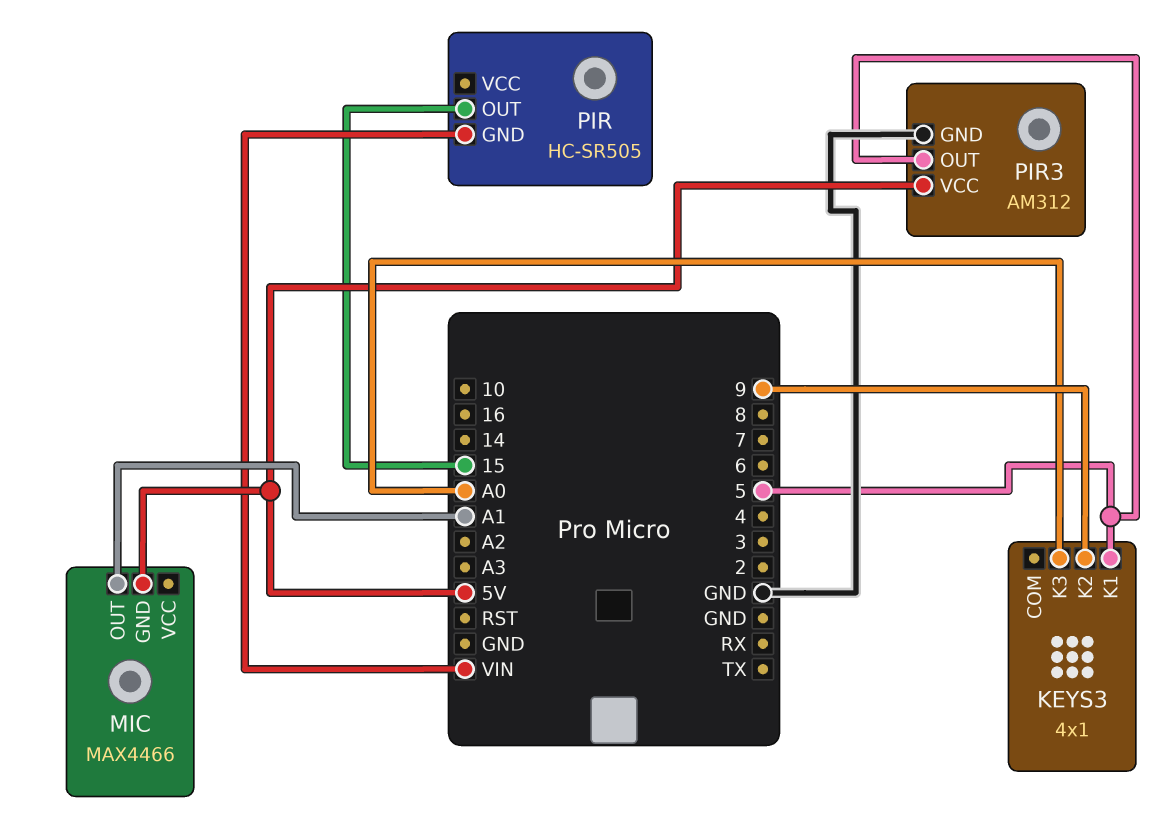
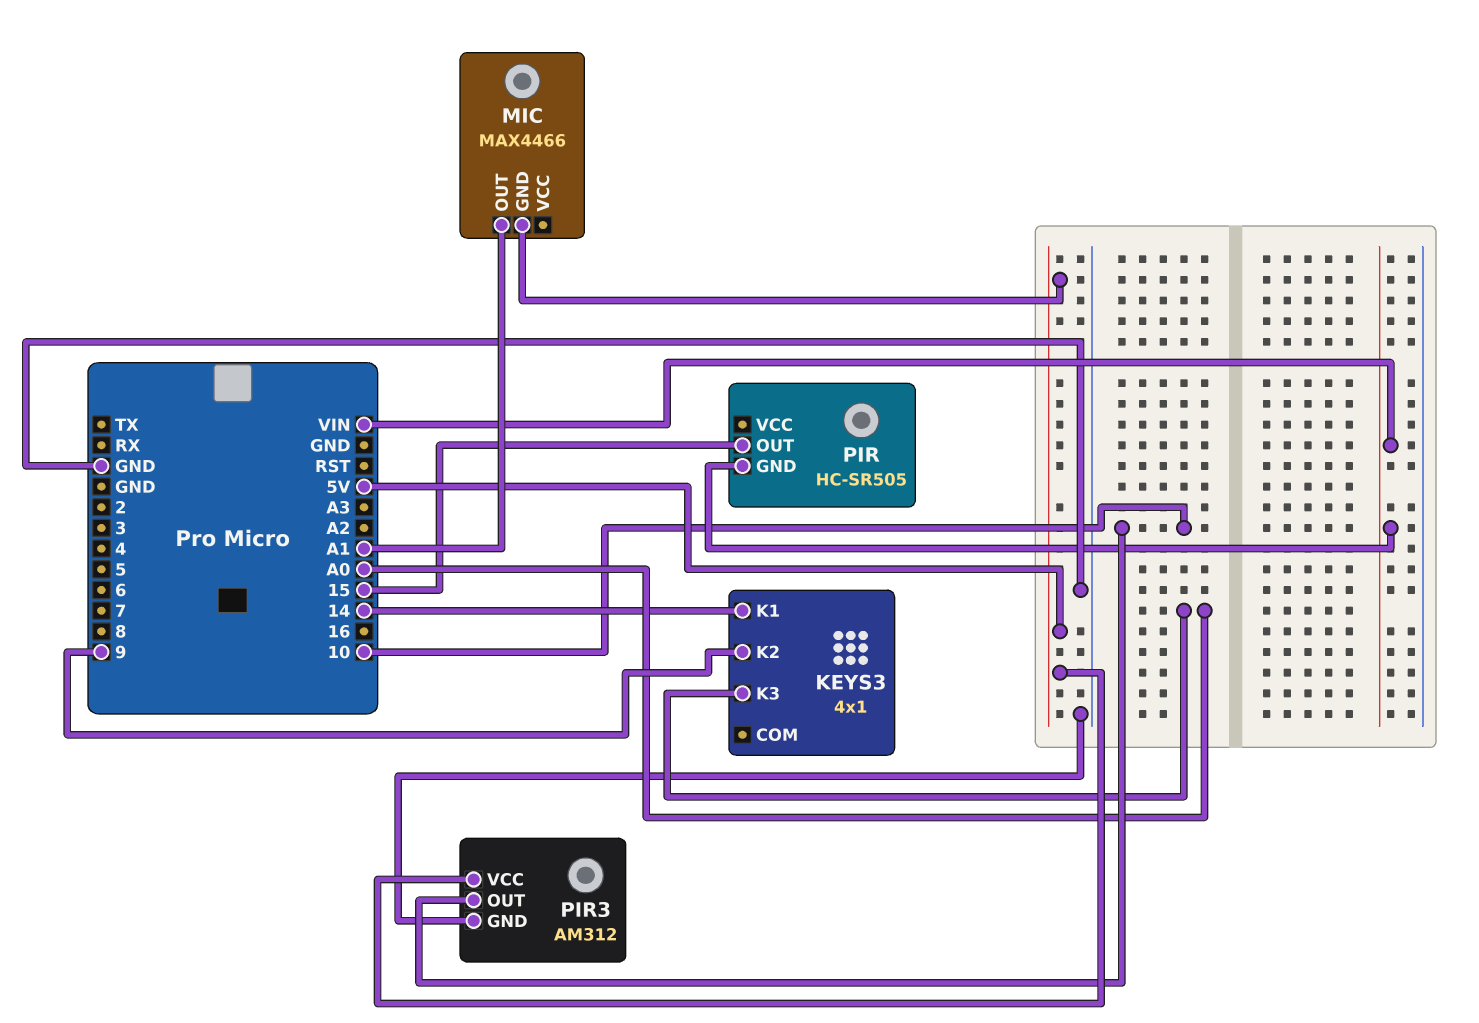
KEYS3 pin K1: 5 -> 14
PIR3 pin OUT: 5 -> 10

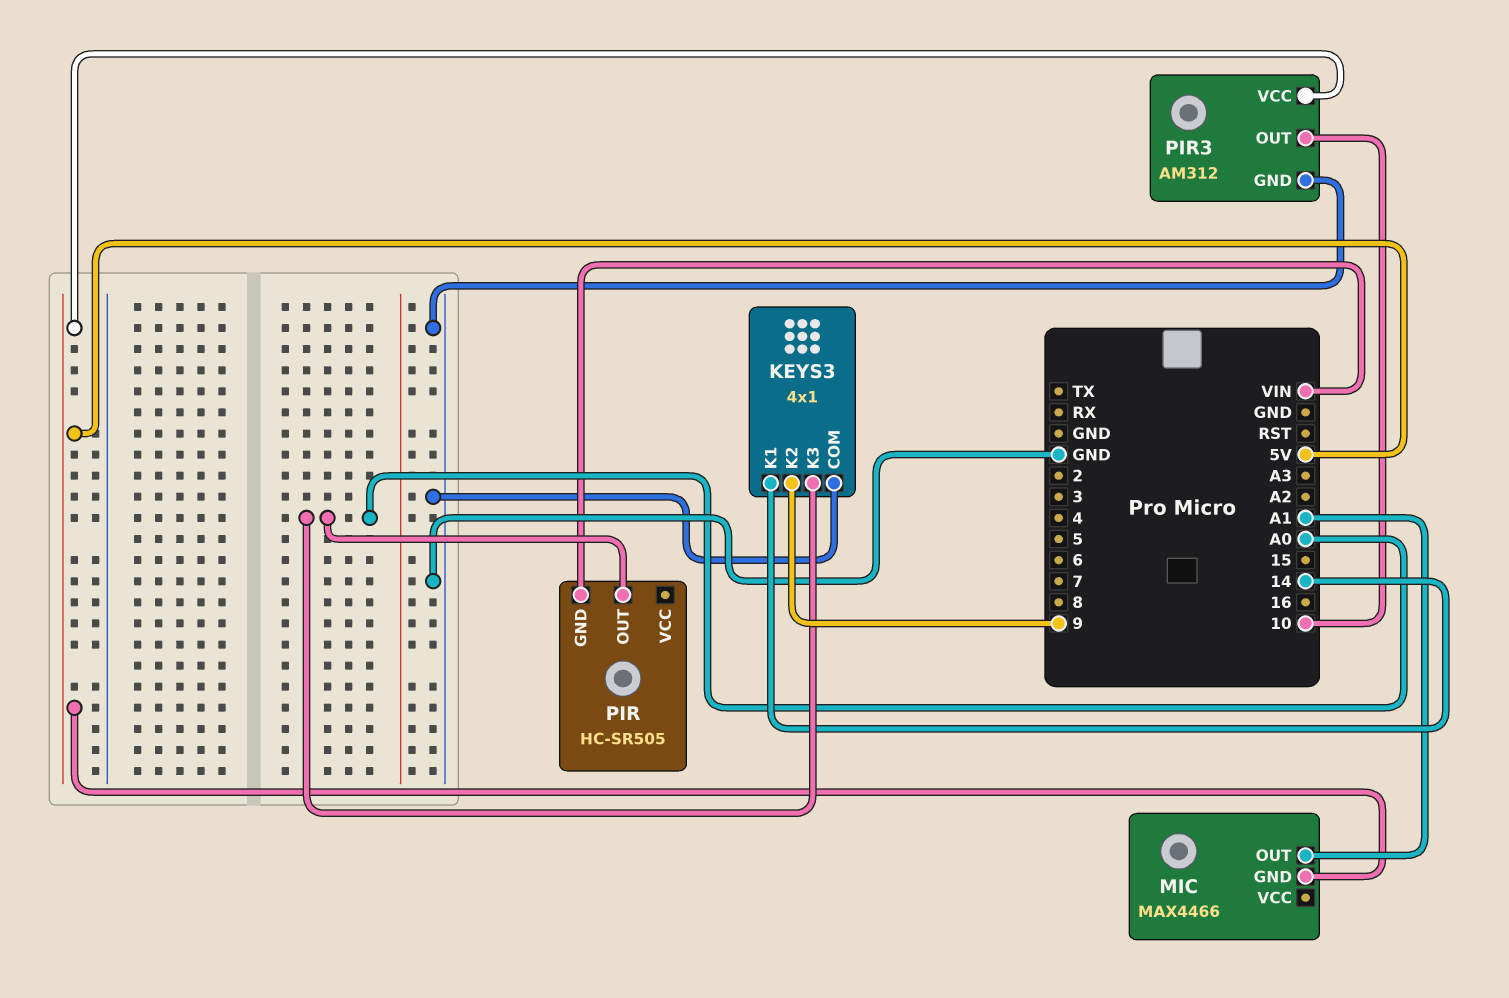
KEYS3 pin COM: none -> GND
PIR pin OUT: 15 -> A0

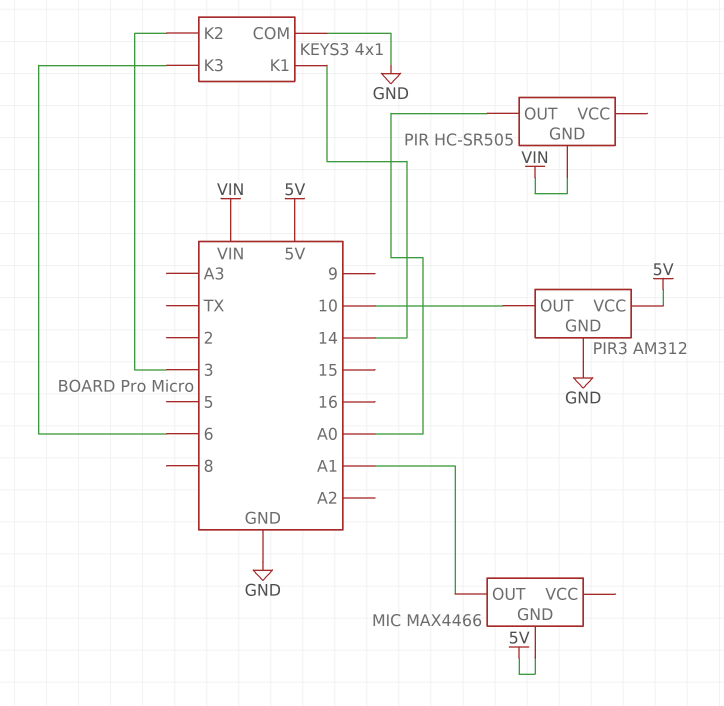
KEYS3 pin K2: 9 -> 3
KEYS3 pin K3: A0 -> 6

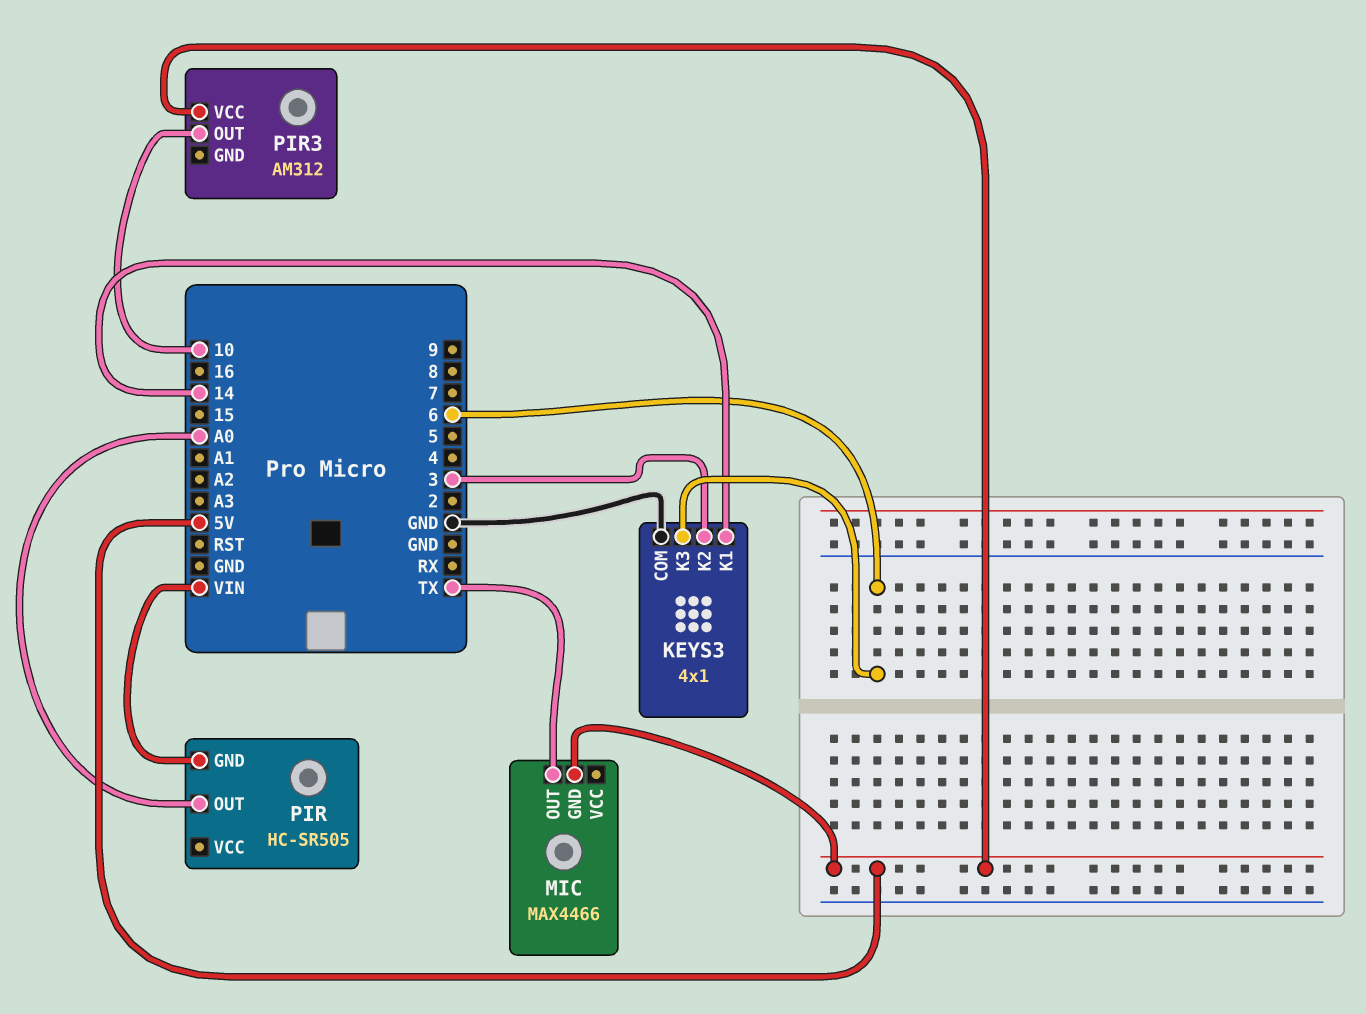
MIC pin OUT: A1 -> TX
PIR3 pin GND: GND -> none

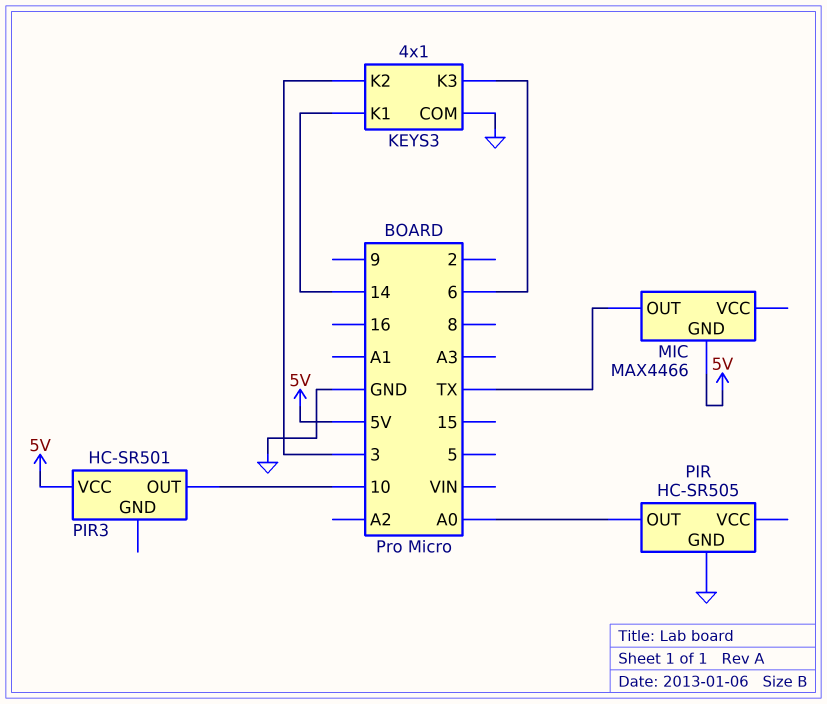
PIR pin GND: VIN -> GND
PIR3: AM312 -> HC-SR501

